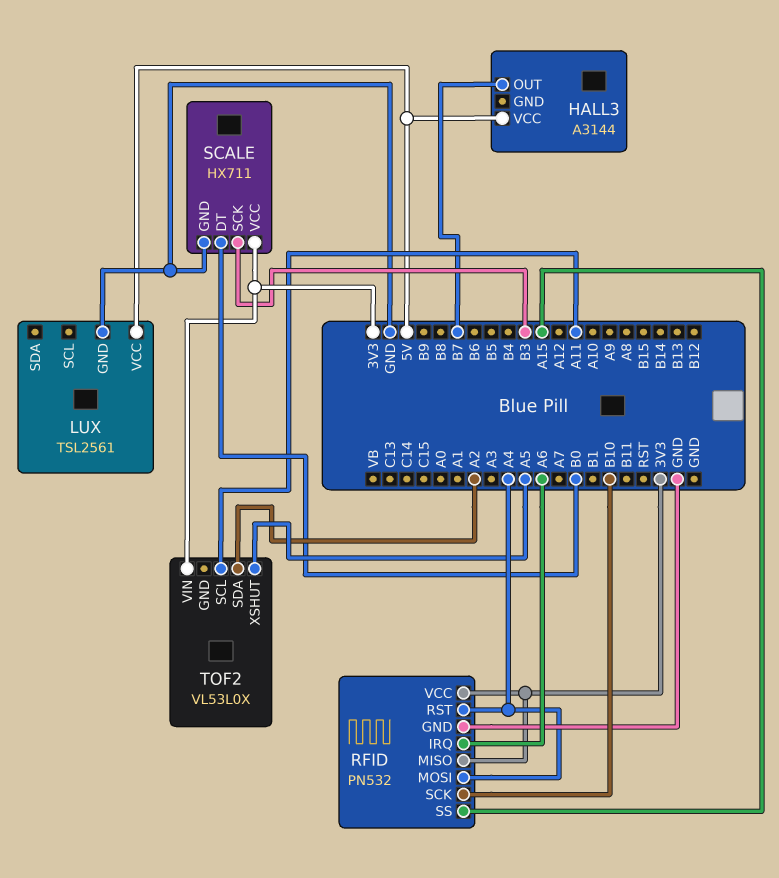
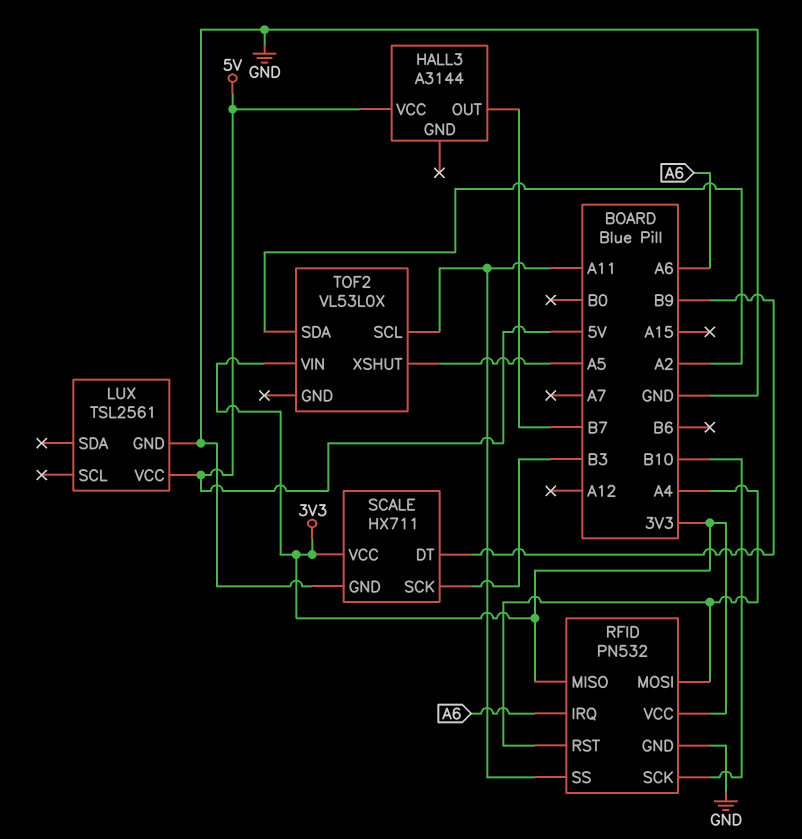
RFID pin SS: A15 -> A11
SCALE pin DT: B0 -> B9

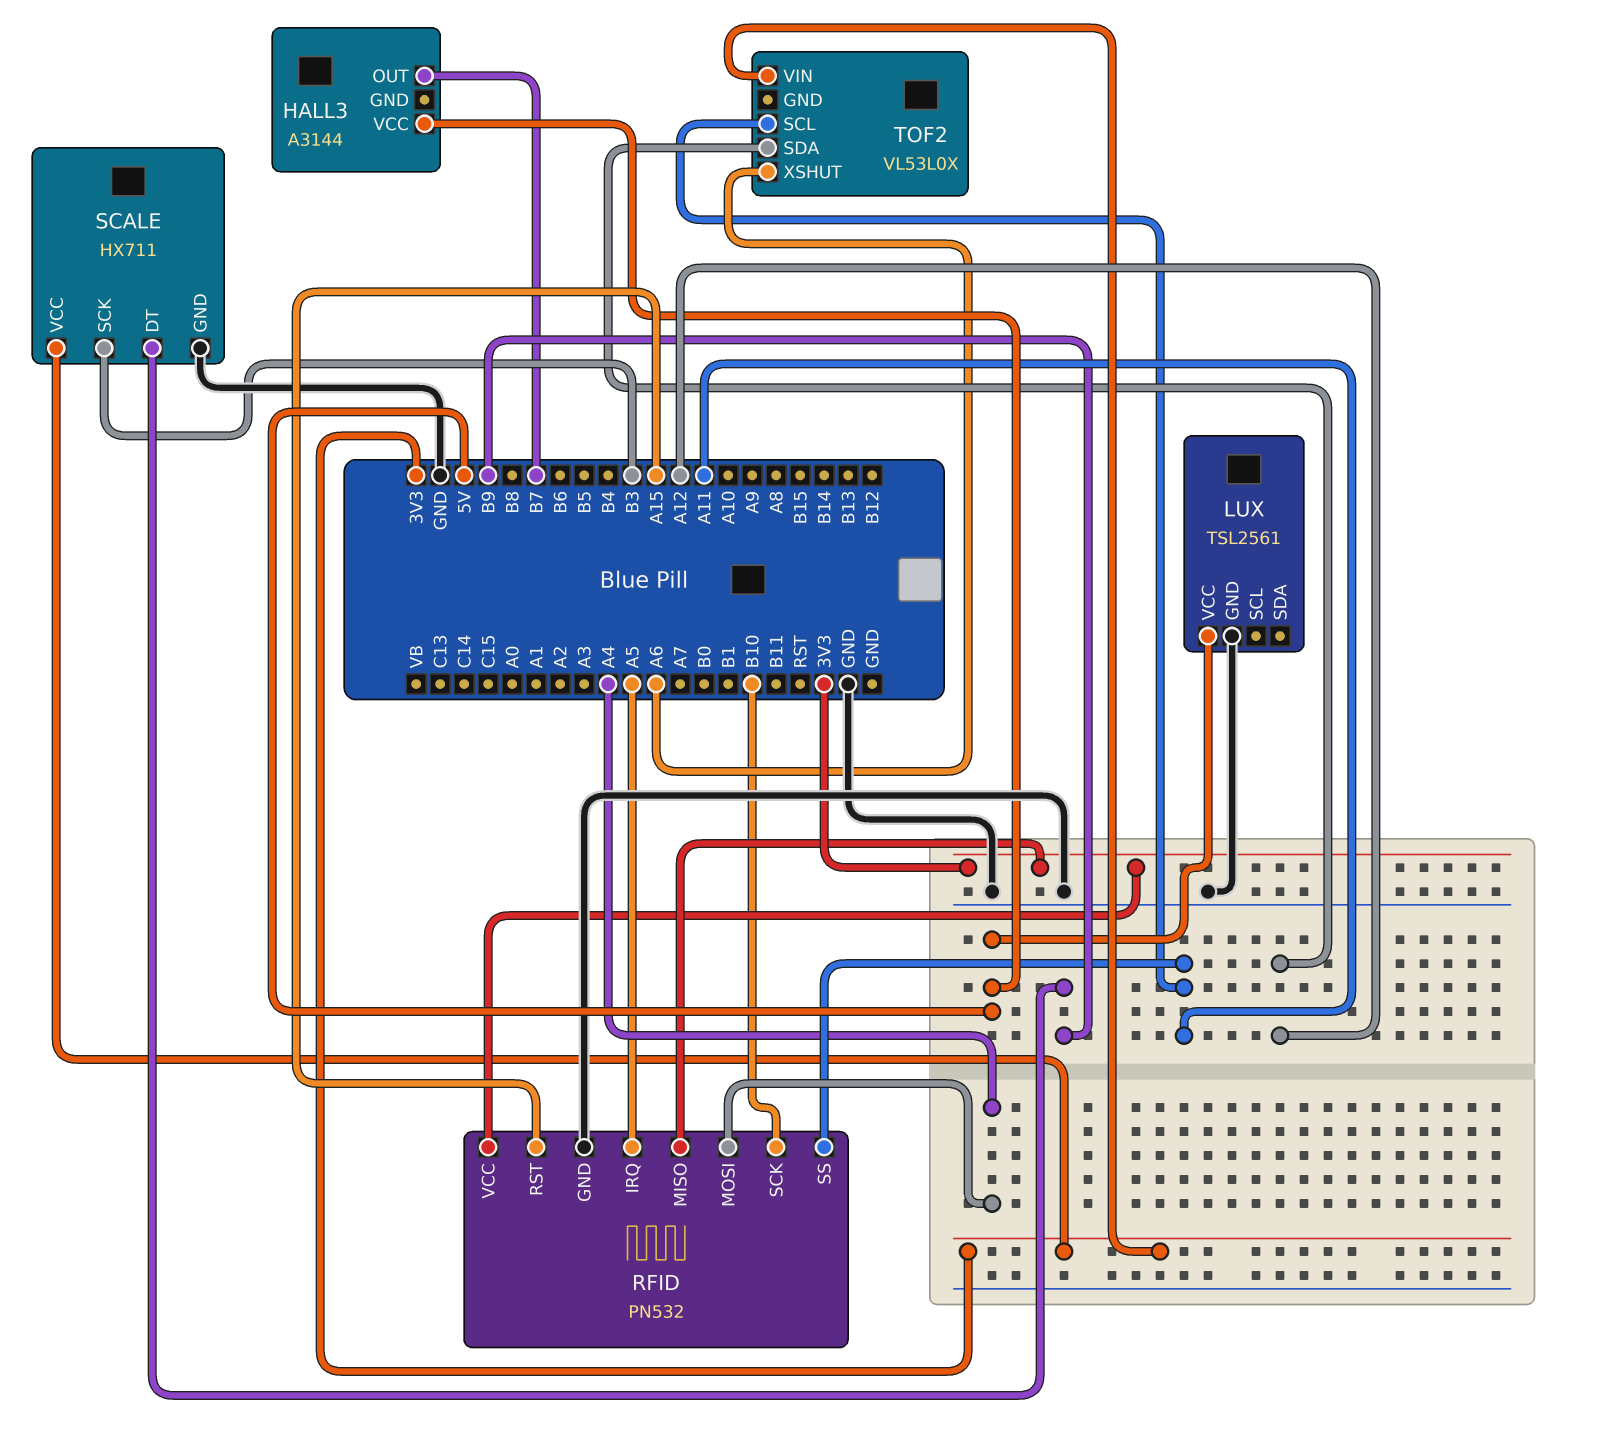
RFID pin IRQ: A6 -> A5
RFID pin RST: A4 -> A15
TOF2 pin SDA: A2 -> A12
TOF2 pin XSHUT: A5 -> A6

